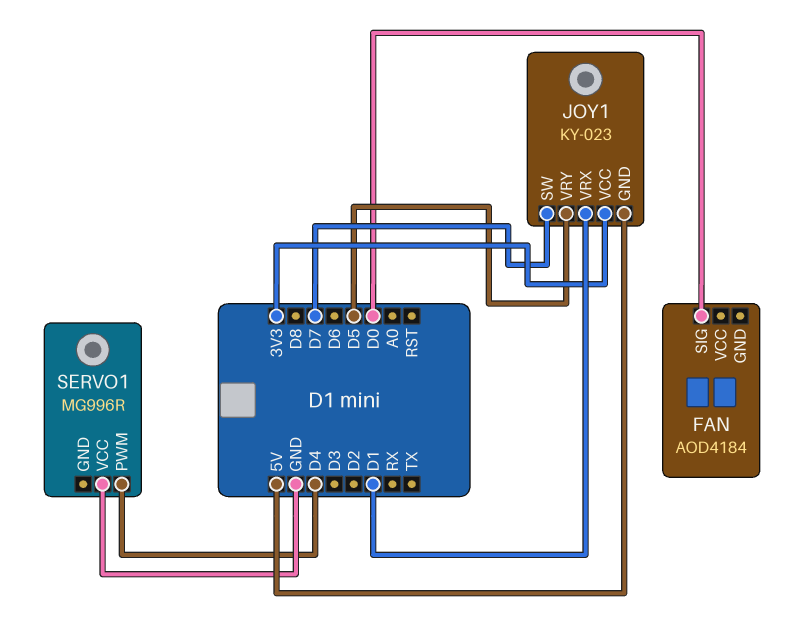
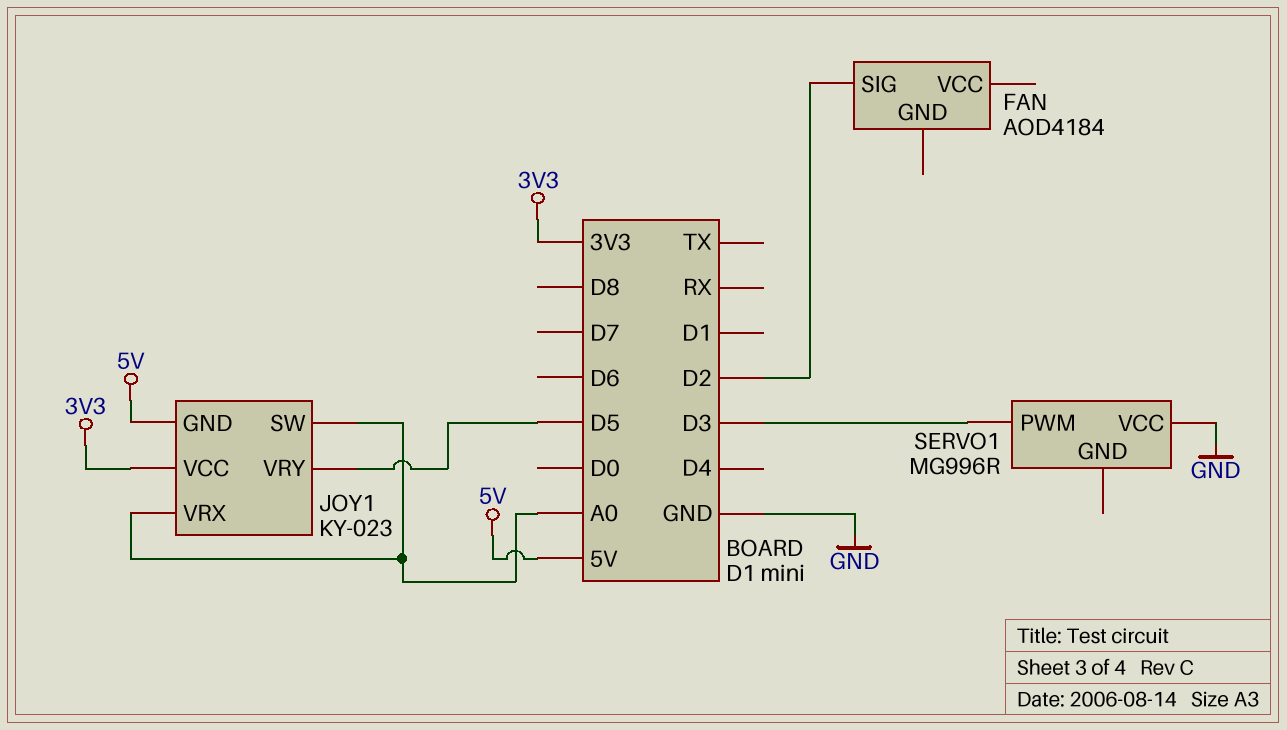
FAN pin SIG: D0 -> D2
JOY1 pin SW: D7 -> A0
JOY1 pin VRX: D1 -> A0
SERVO1 pin PWM: D4 -> D3

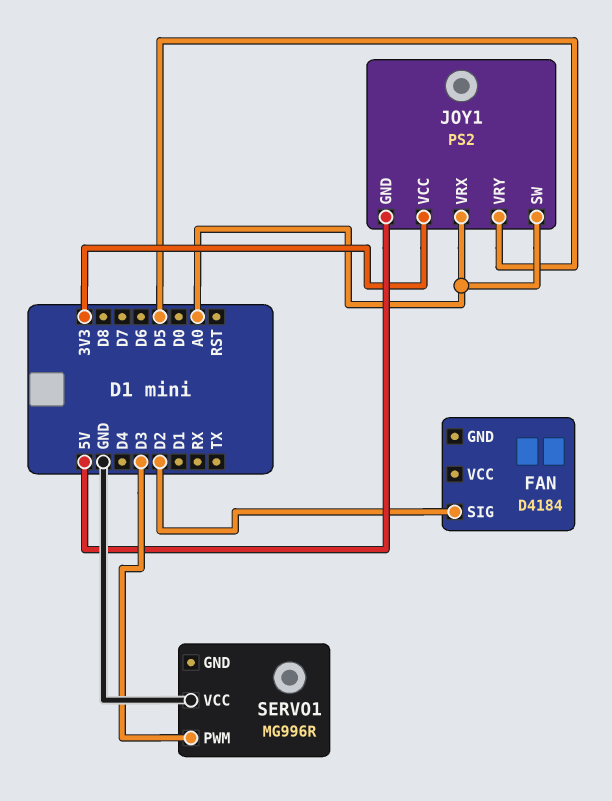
FAN: AOD4184 -> D4184
JOY1: KY-023 -> PS2

